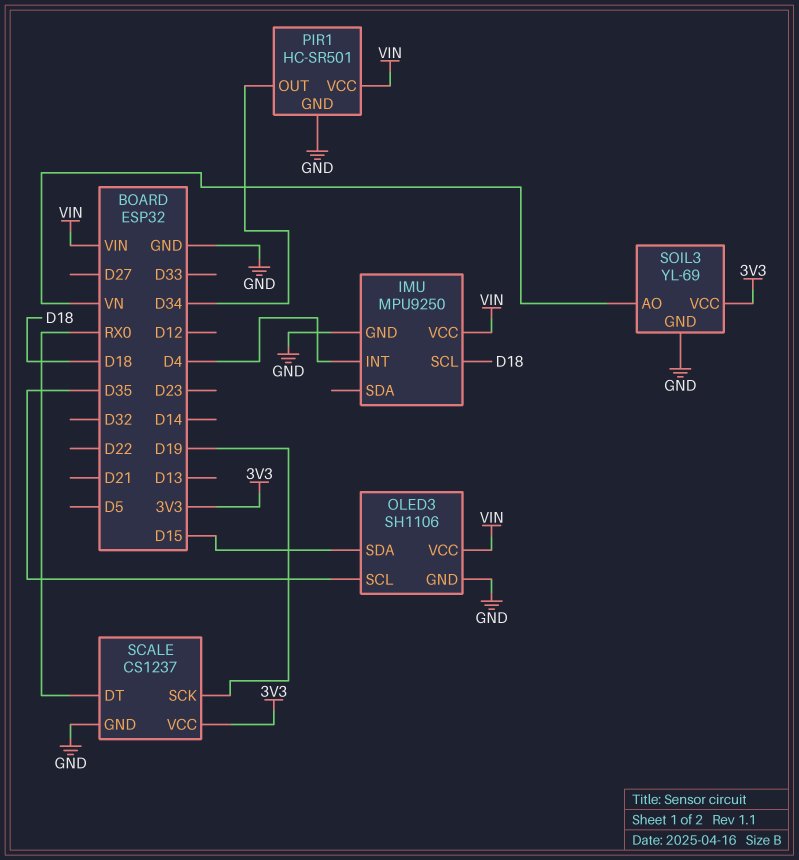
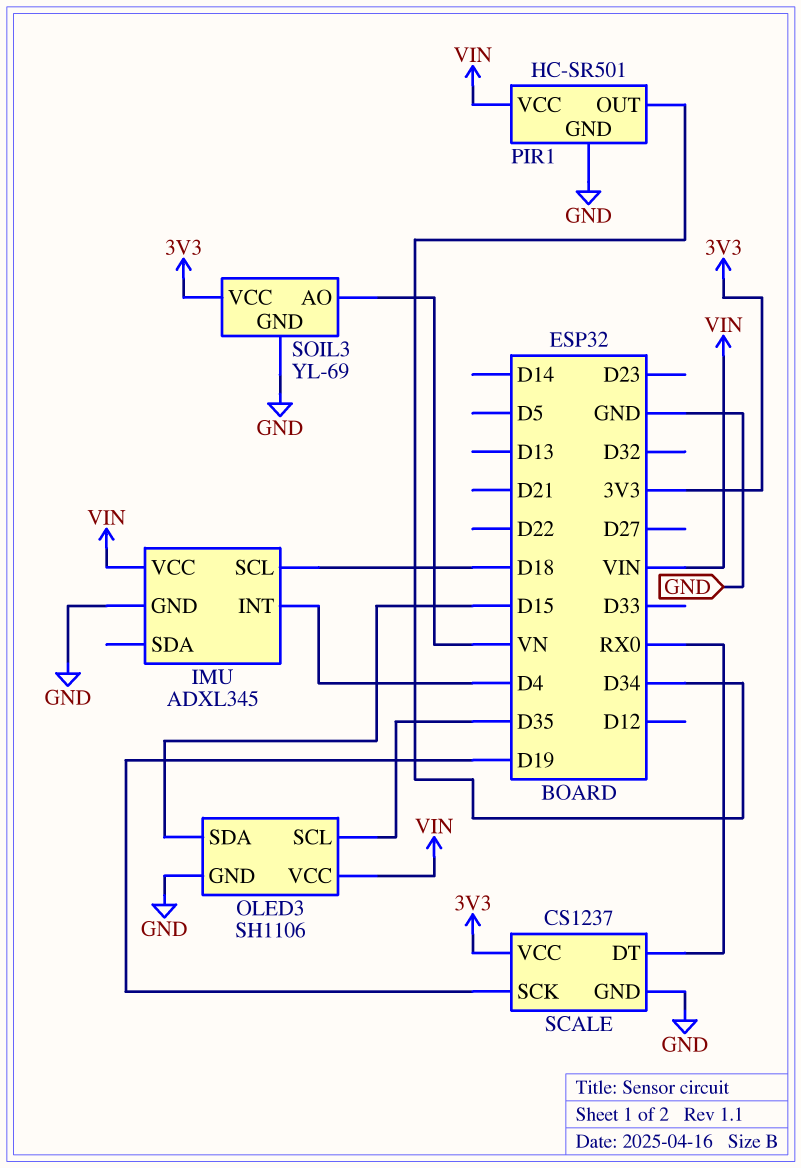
IMU: MPU9250 -> ADXL345

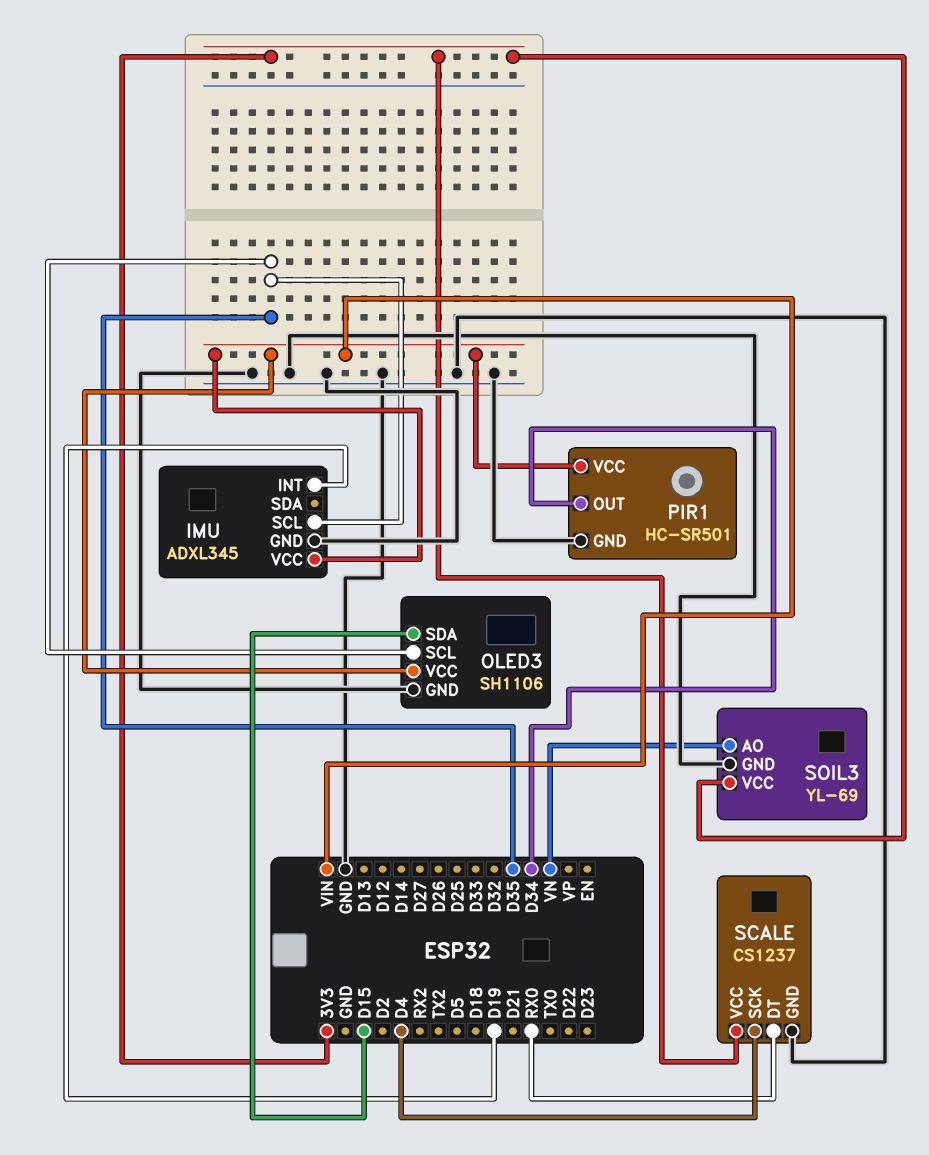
IMU pin INT: D4 -> D19
IMU pin SCL: D18 -> D35
SCALE pin SCK: D19 -> D4

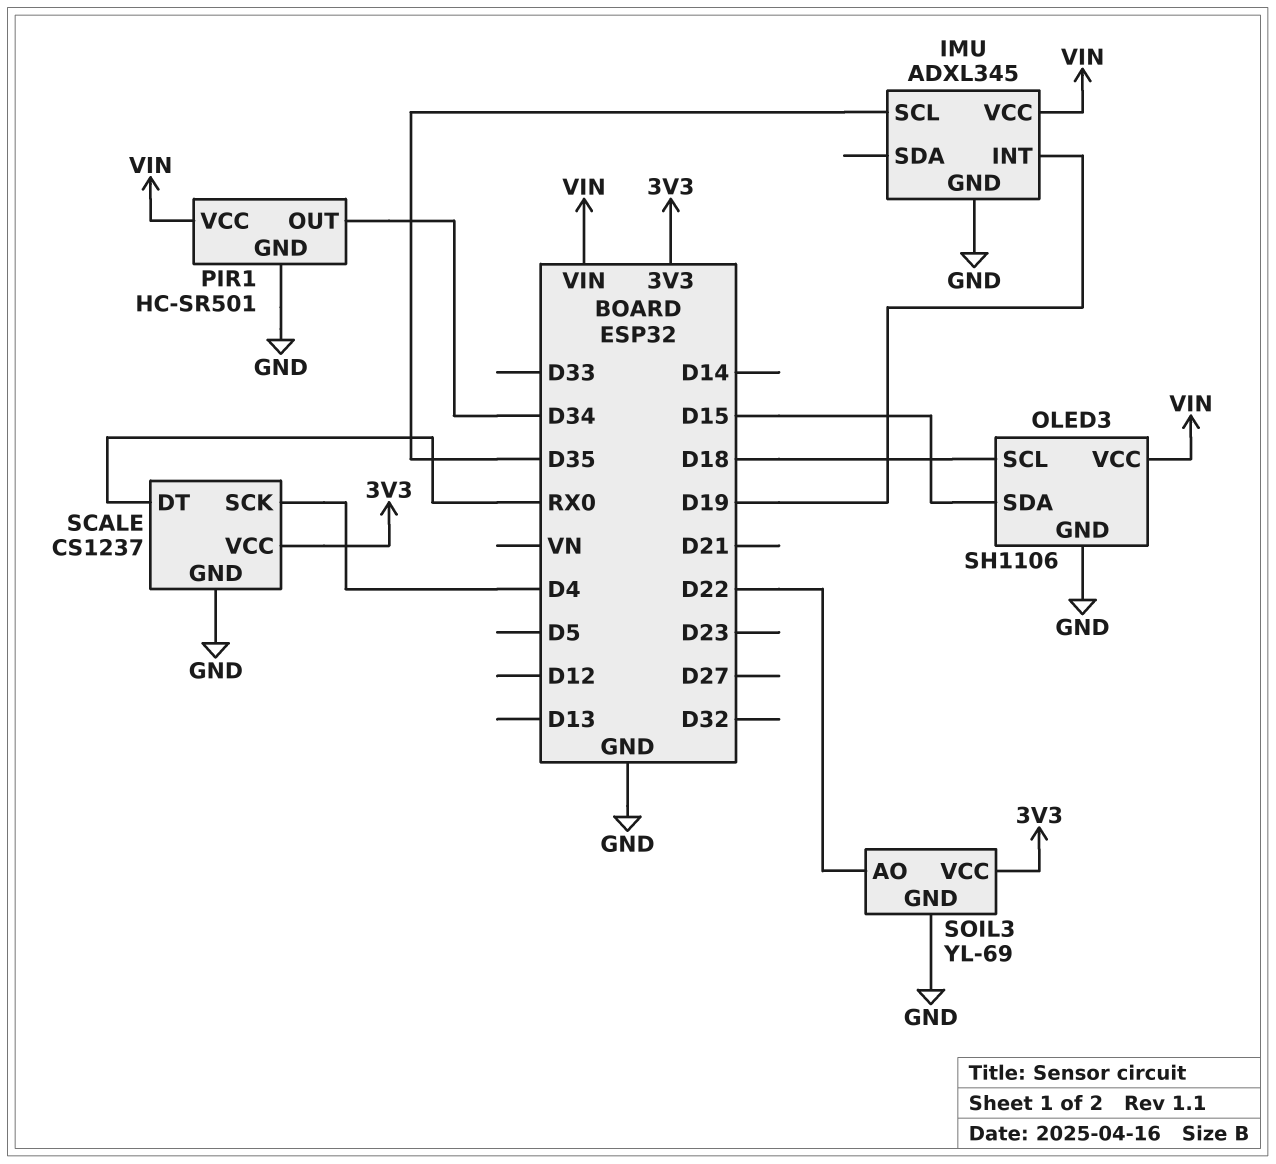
OLED3 pin SCL: D35 -> D18
SOIL3 pin AO: VN -> D22

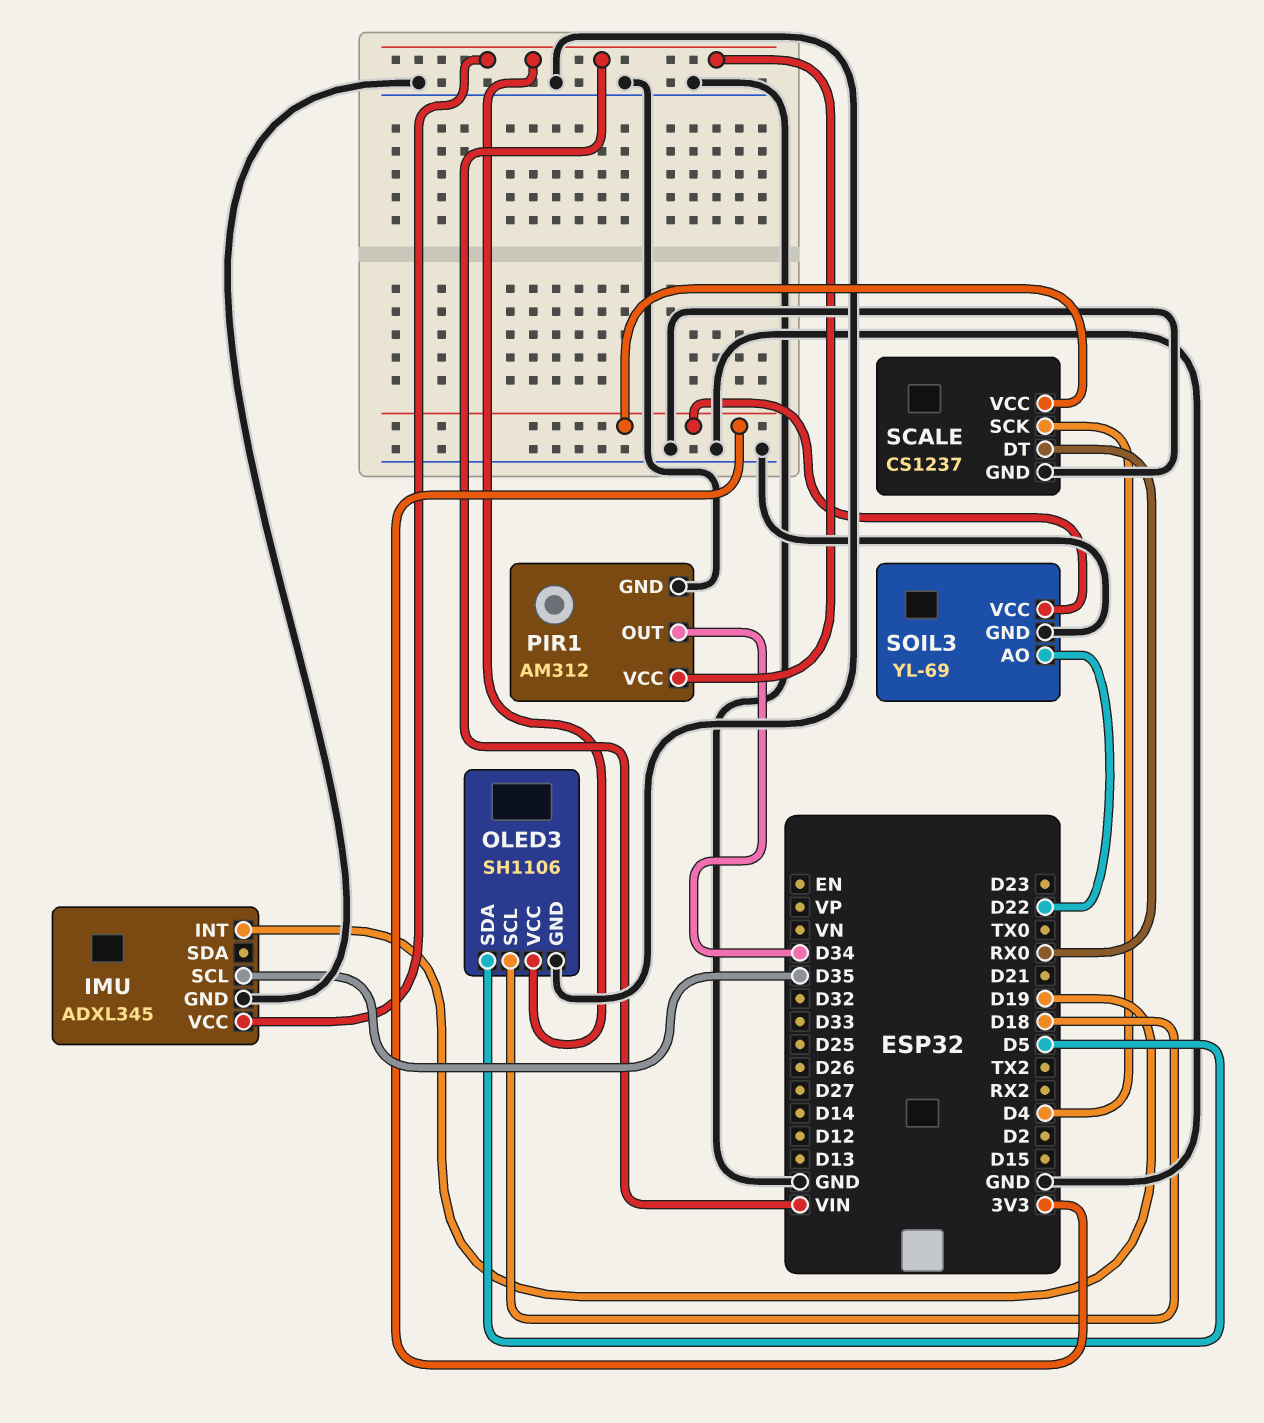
OLED3 pin SDA: D15 -> D5
PIR1: HC-SR501 -> AM312

